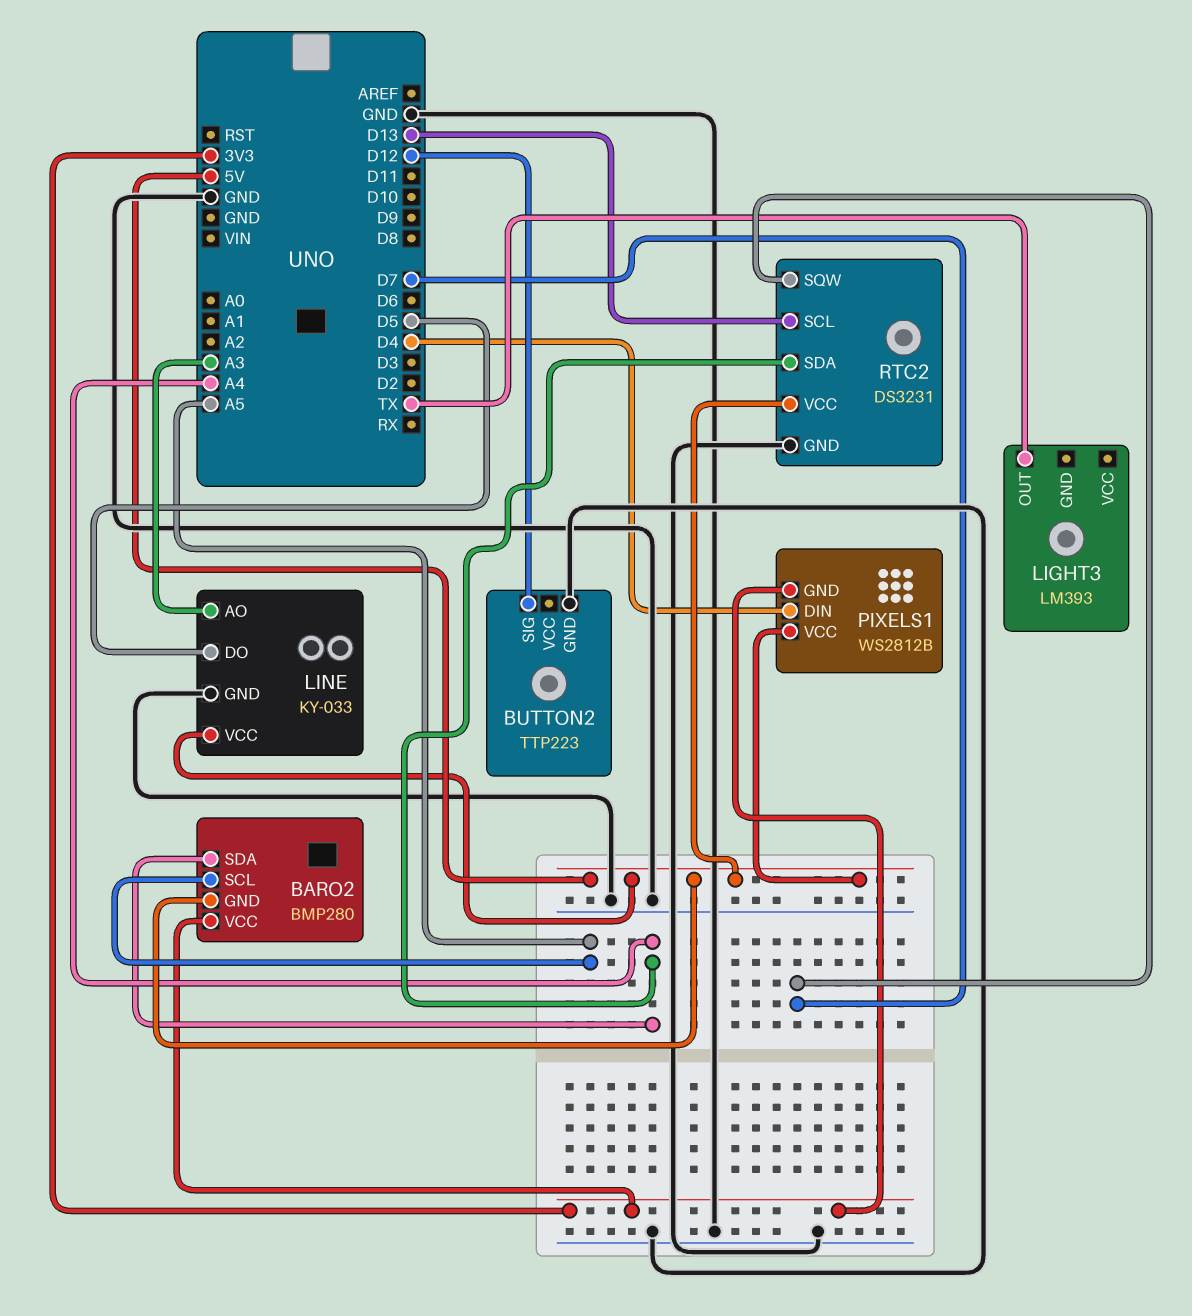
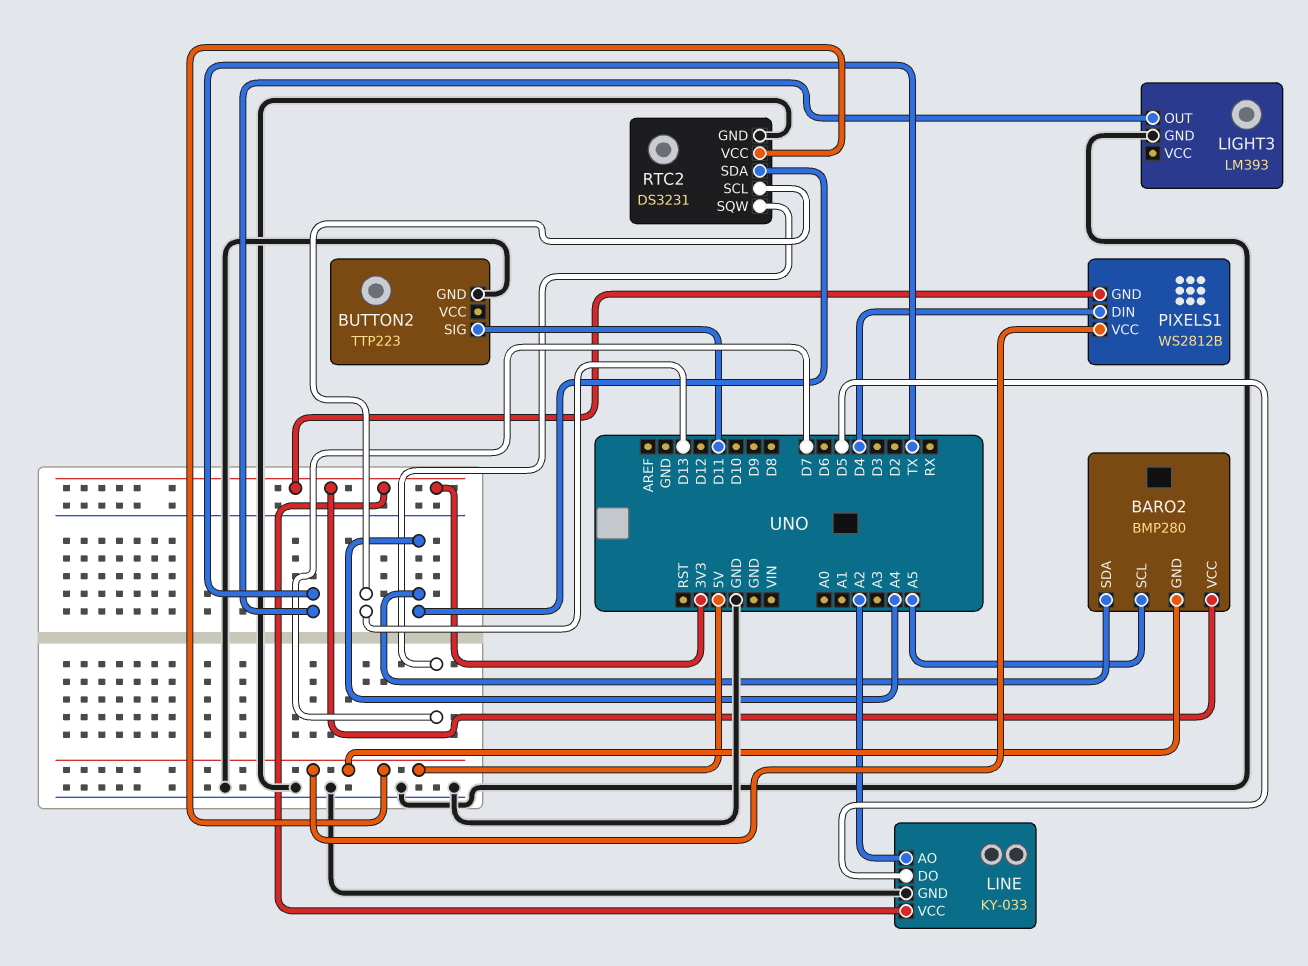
BUTTON2 pin SIG: D12 -> D11
LIGHT3 pin GND: none -> GND
LINE pin AO: A3 -> A2
LINE pin VCC: 5V -> 3V3

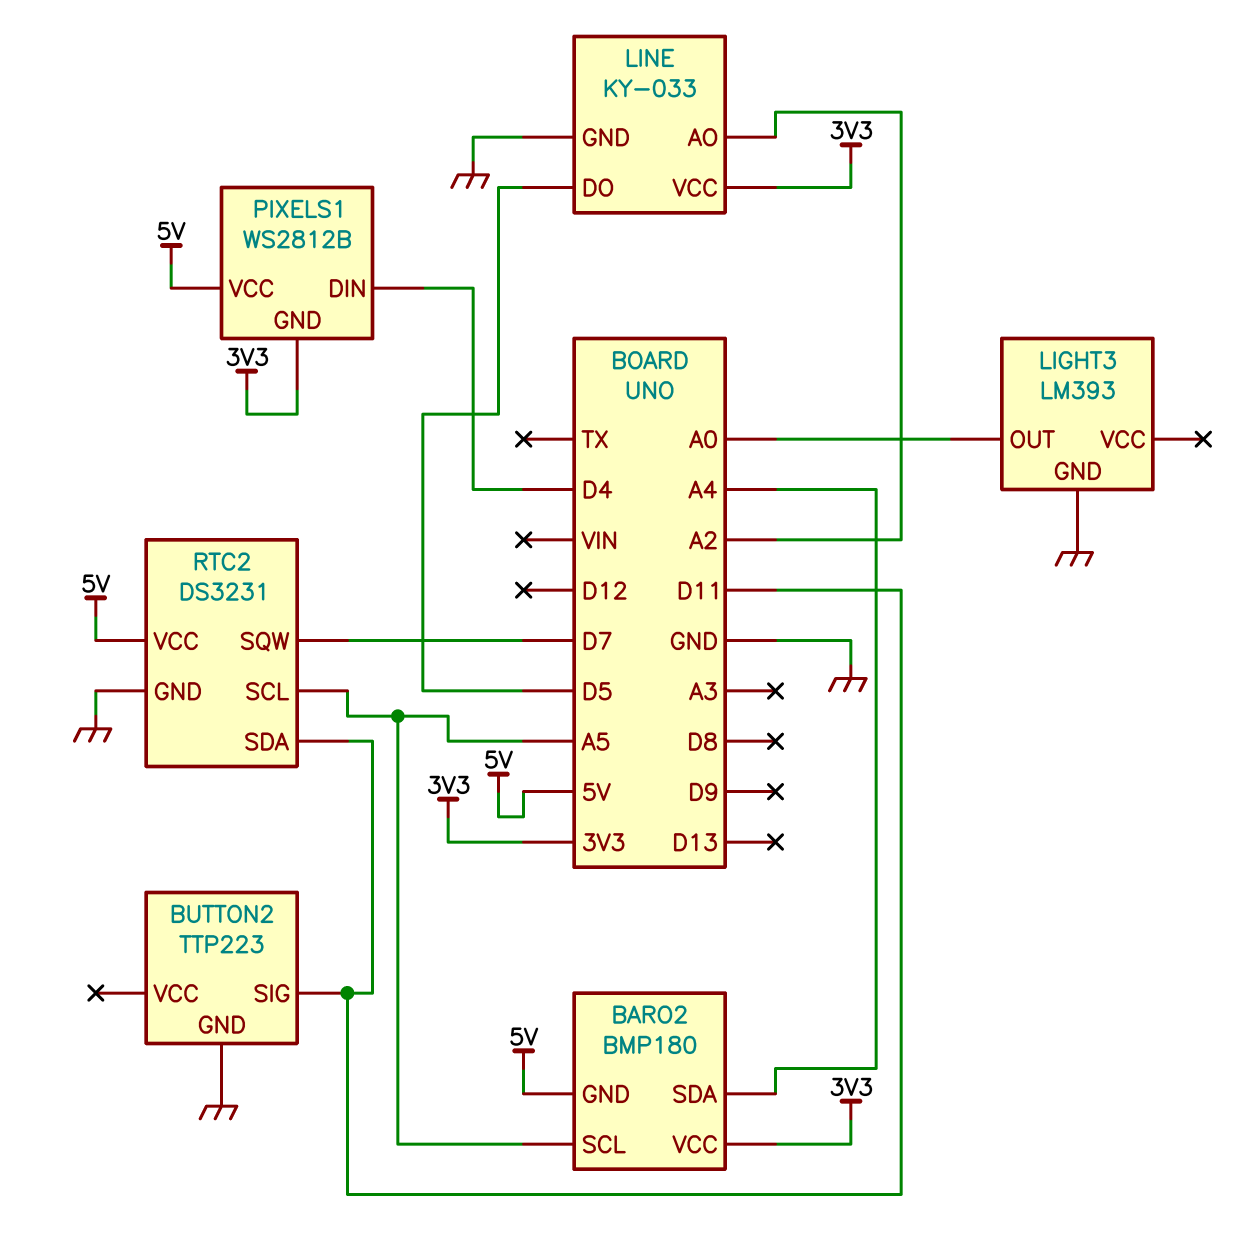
BARO2: BMP280 -> BMP180
LIGHT3 pin OUT: TX -> A0
RTC2 pin SCL: D13 -> A5
RTC2 pin SDA: A4 -> D11

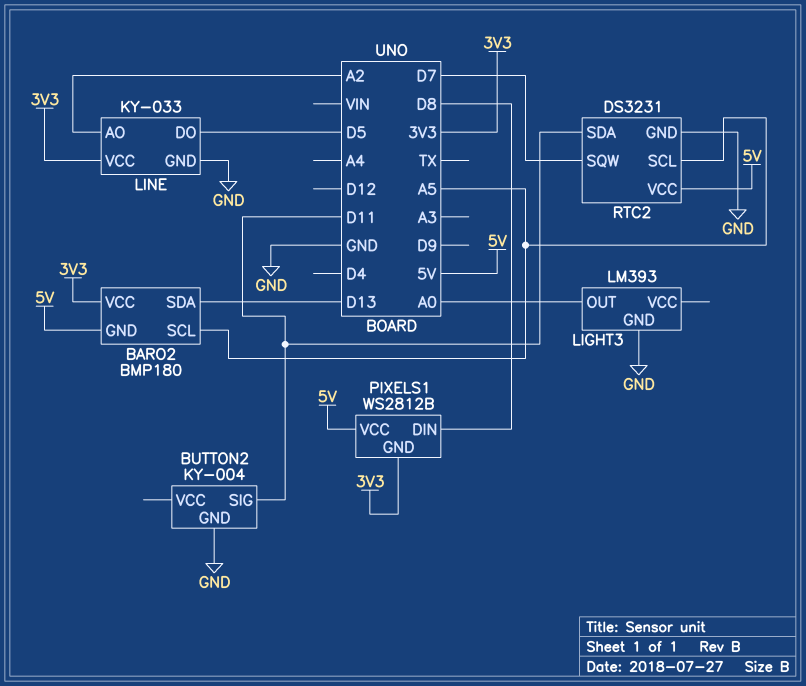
BARO2 pin SDA: A4 -> D13
BUTTON2: TTP223 -> KY-004
PIXELS1 pin DIN: D4 -> D8

